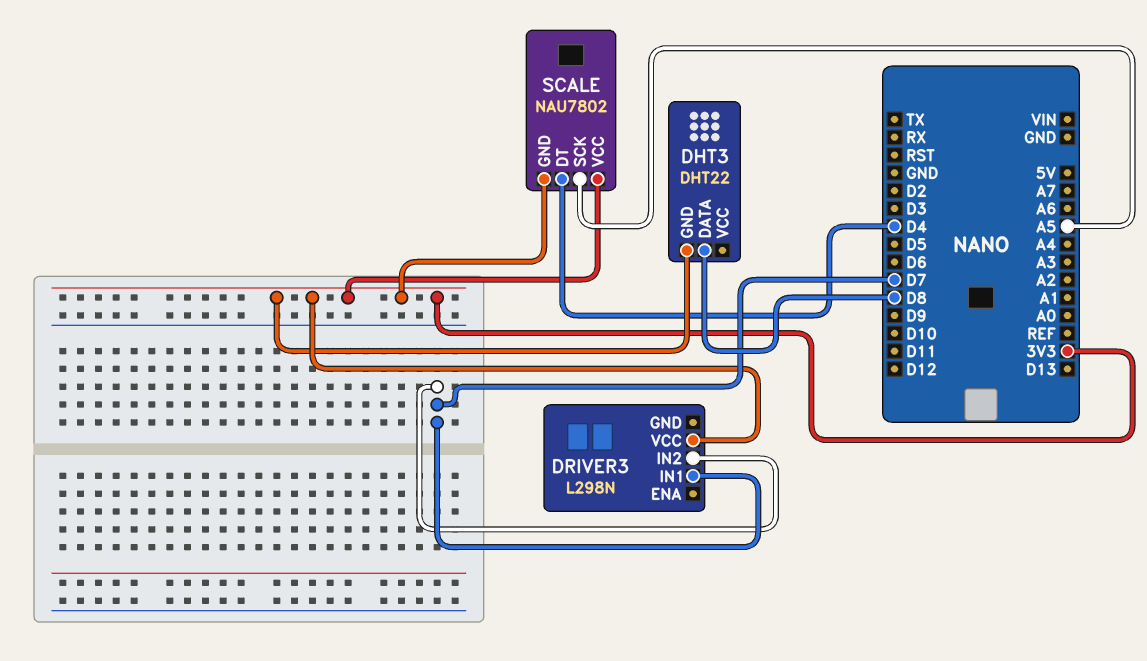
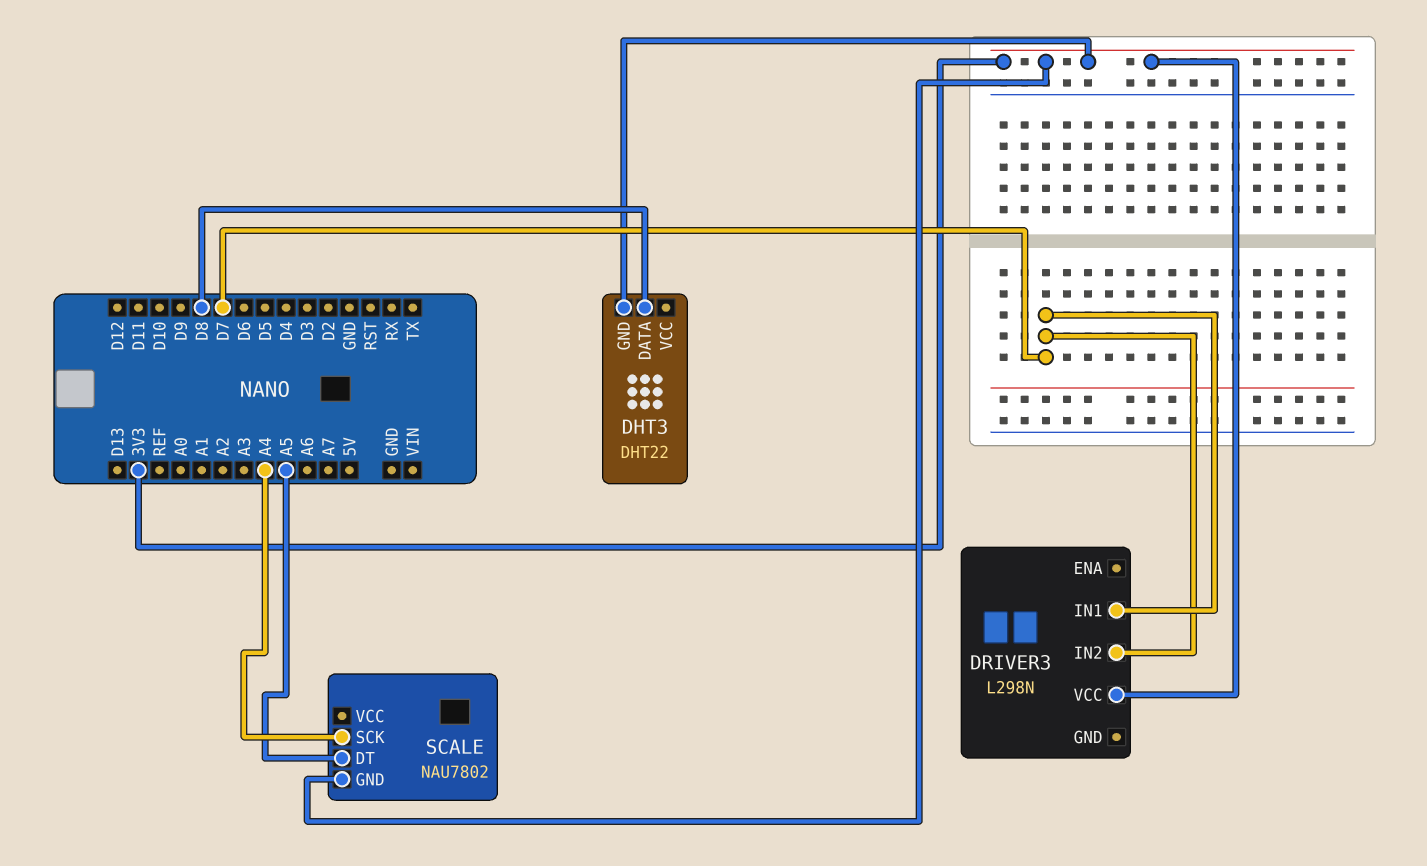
SCALE pin DT: D4 -> A5
SCALE pin SCK: A5 -> A4
SCALE pin VCC: 3V3 -> none

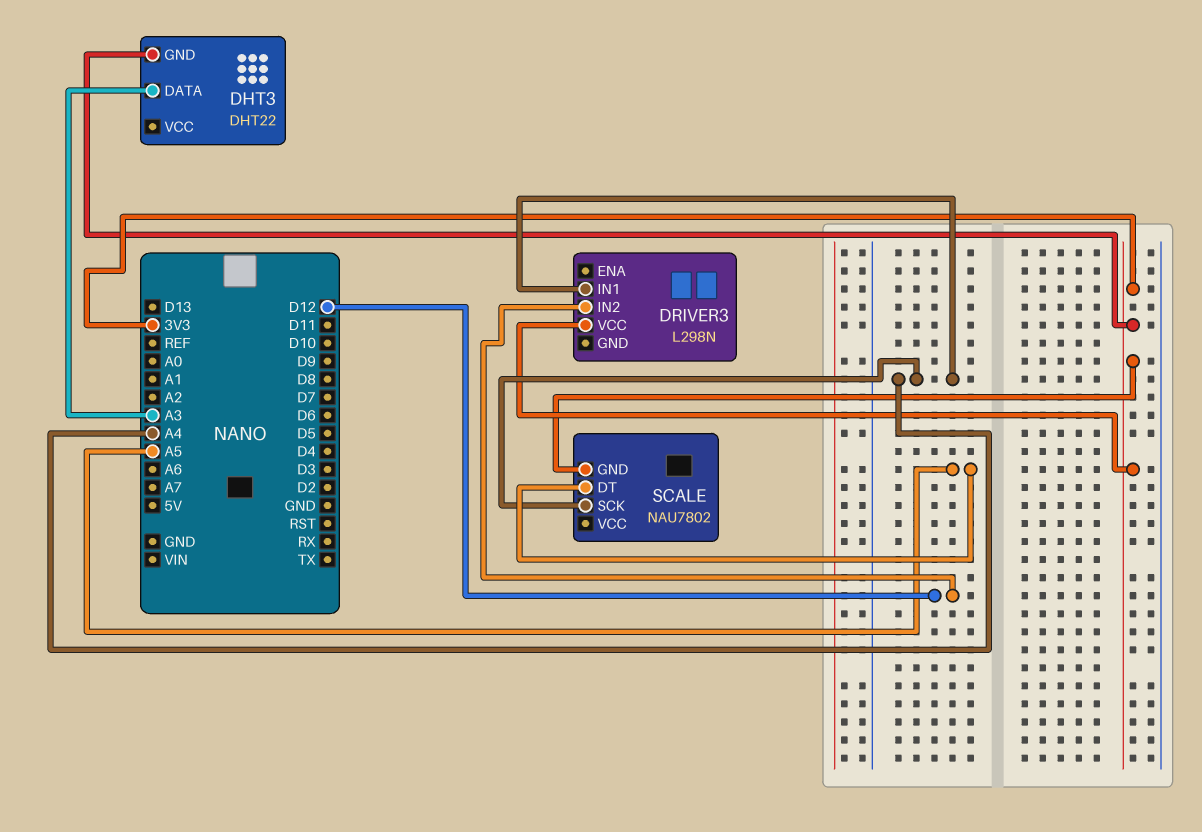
DHT3 pin DATA: D8 -> A3
DRIVER3 pin IN1: D7 -> A4
DRIVER3 pin IN2: D7 -> D12

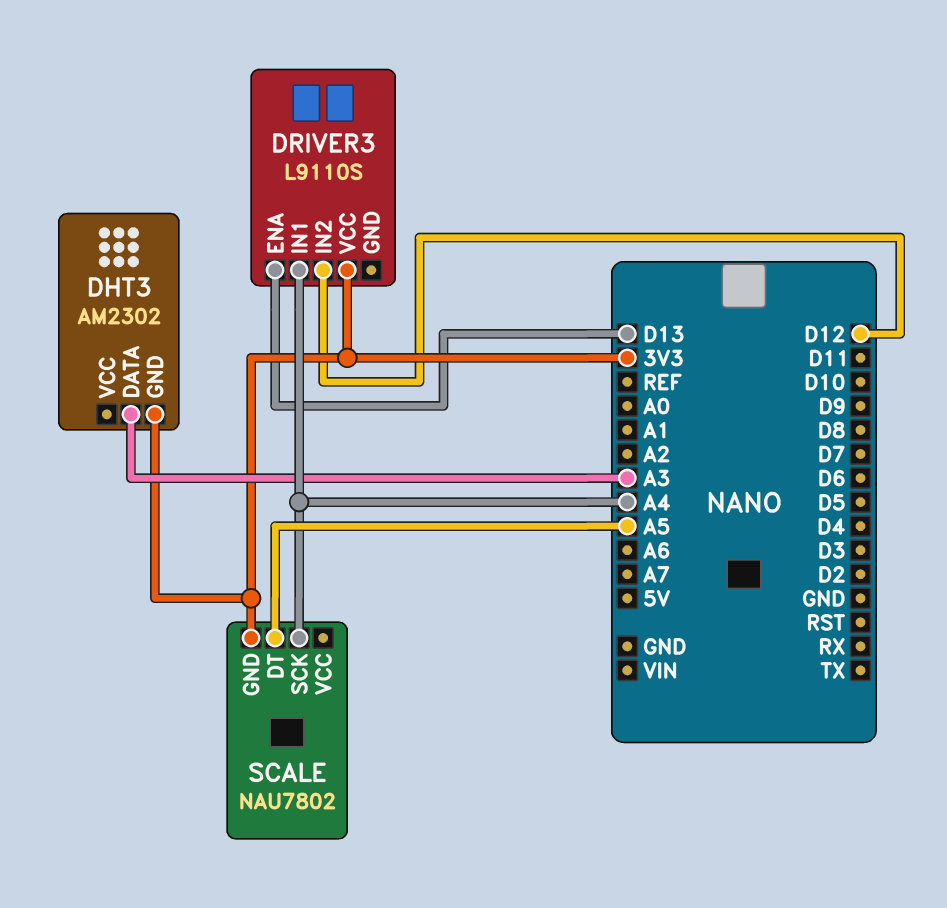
DHT3: DHT22 -> AM2302
DRIVER3: L298N -> L9110S
DRIVER3 pin ENA: none -> D13

